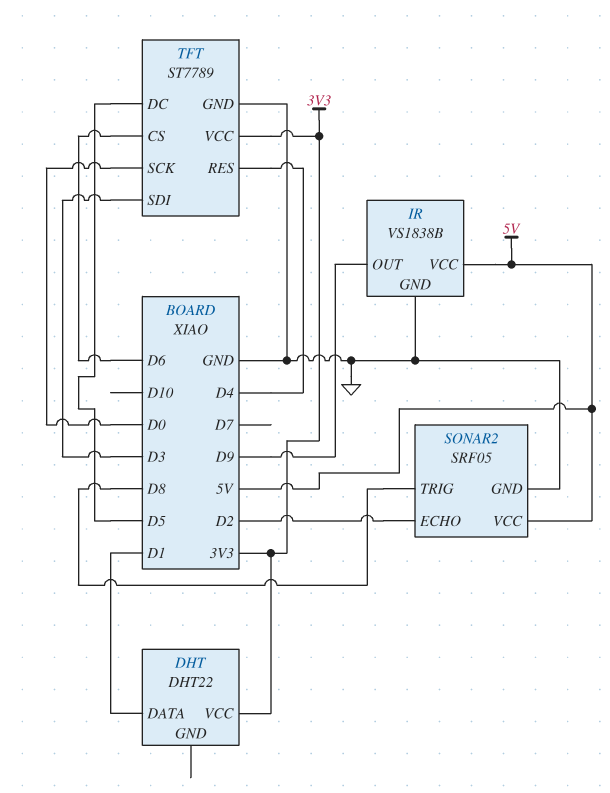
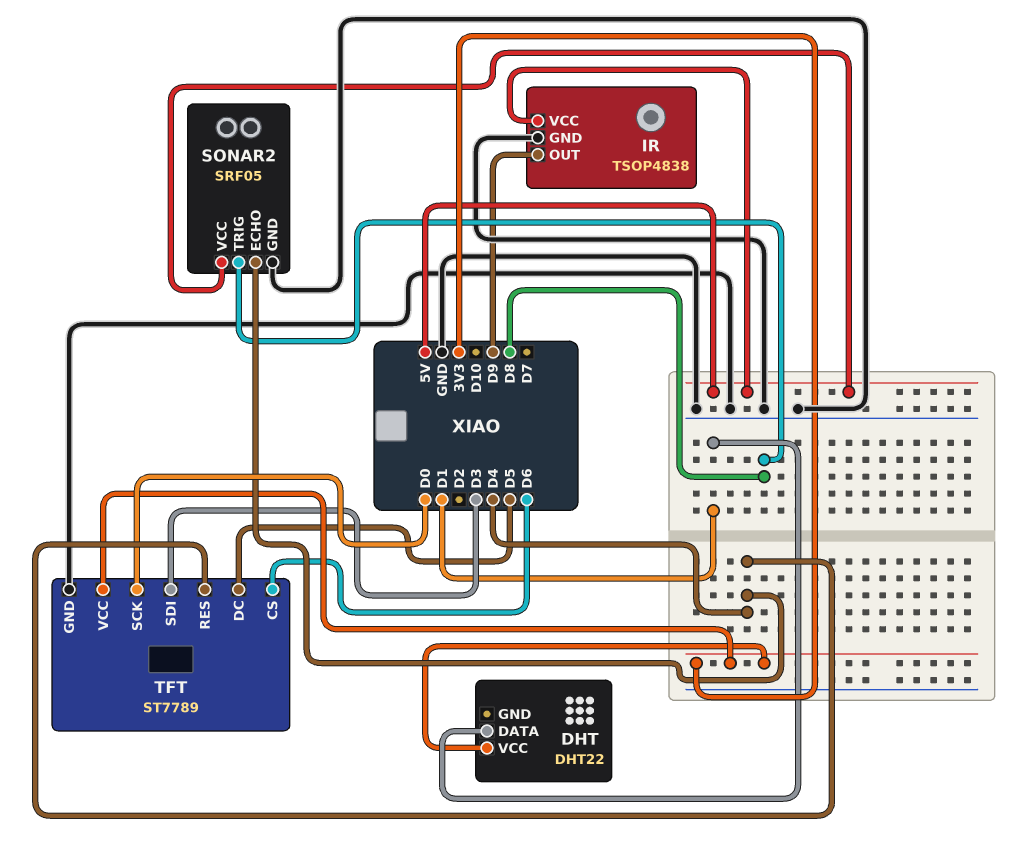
IR: VS1838B -> TSOP4838
SONAR2 pin ECHO: D2 -> D4

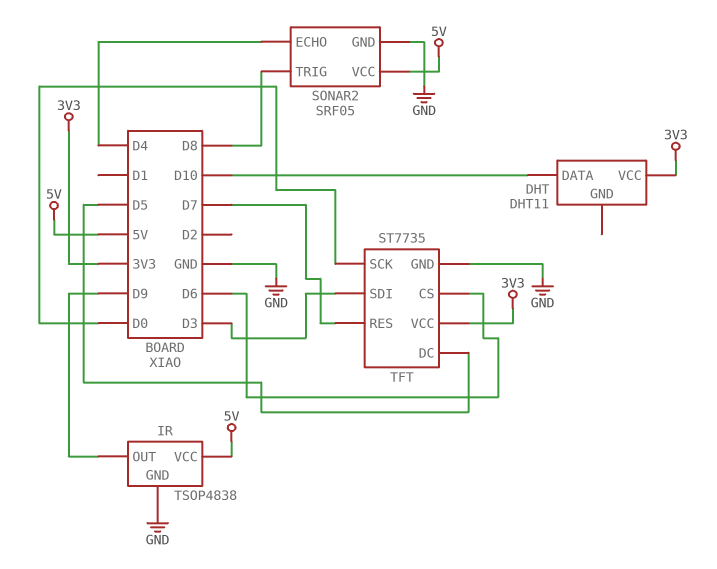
DHT: DHT22 -> DHT11
DHT pin DATA: D1 -> D10
TFT: ST7789 -> ST7735
TFT pin RES: D4 -> D7

